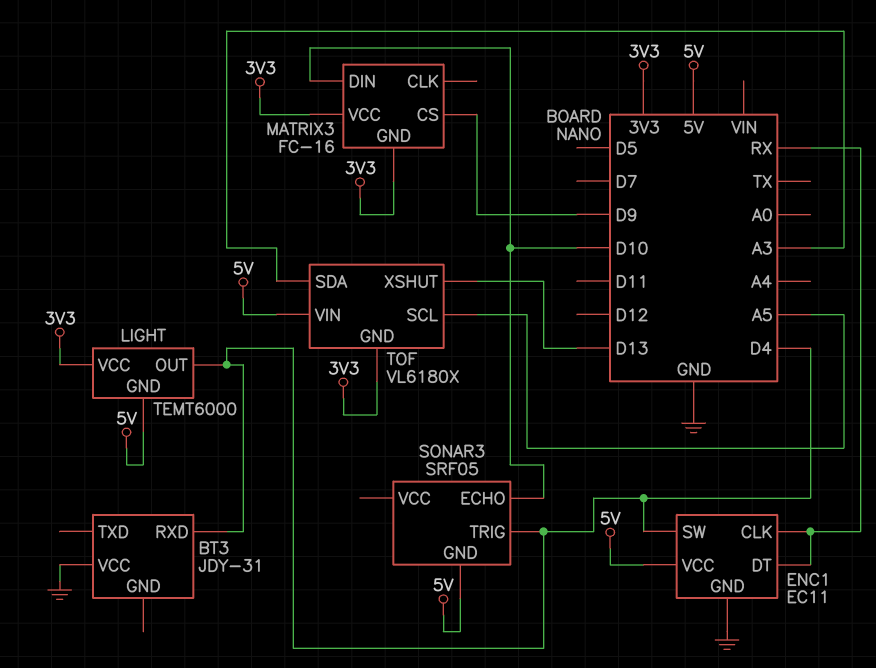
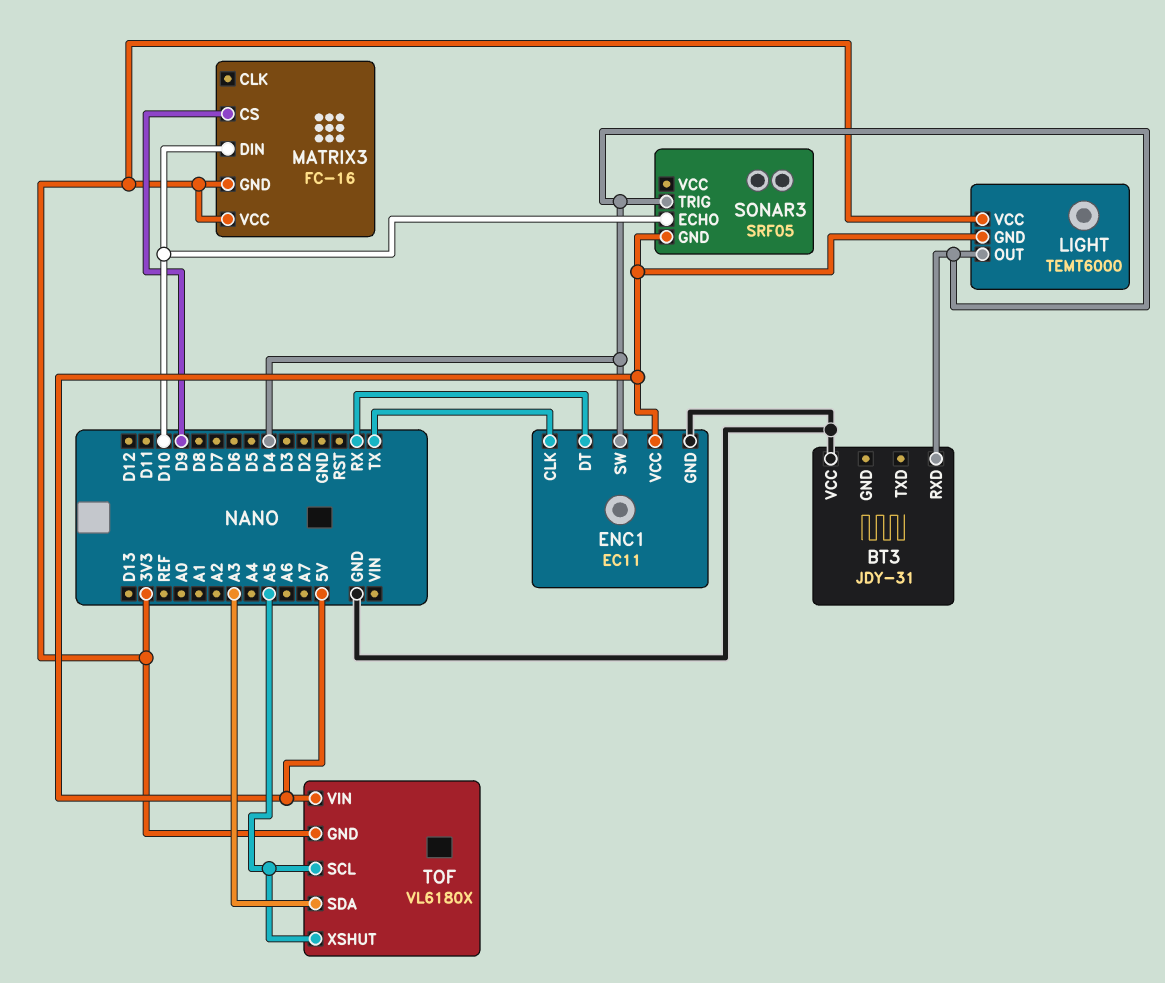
ENC1 pin CLK: RX -> TX
TOF pin XSHUT: D13 -> A5

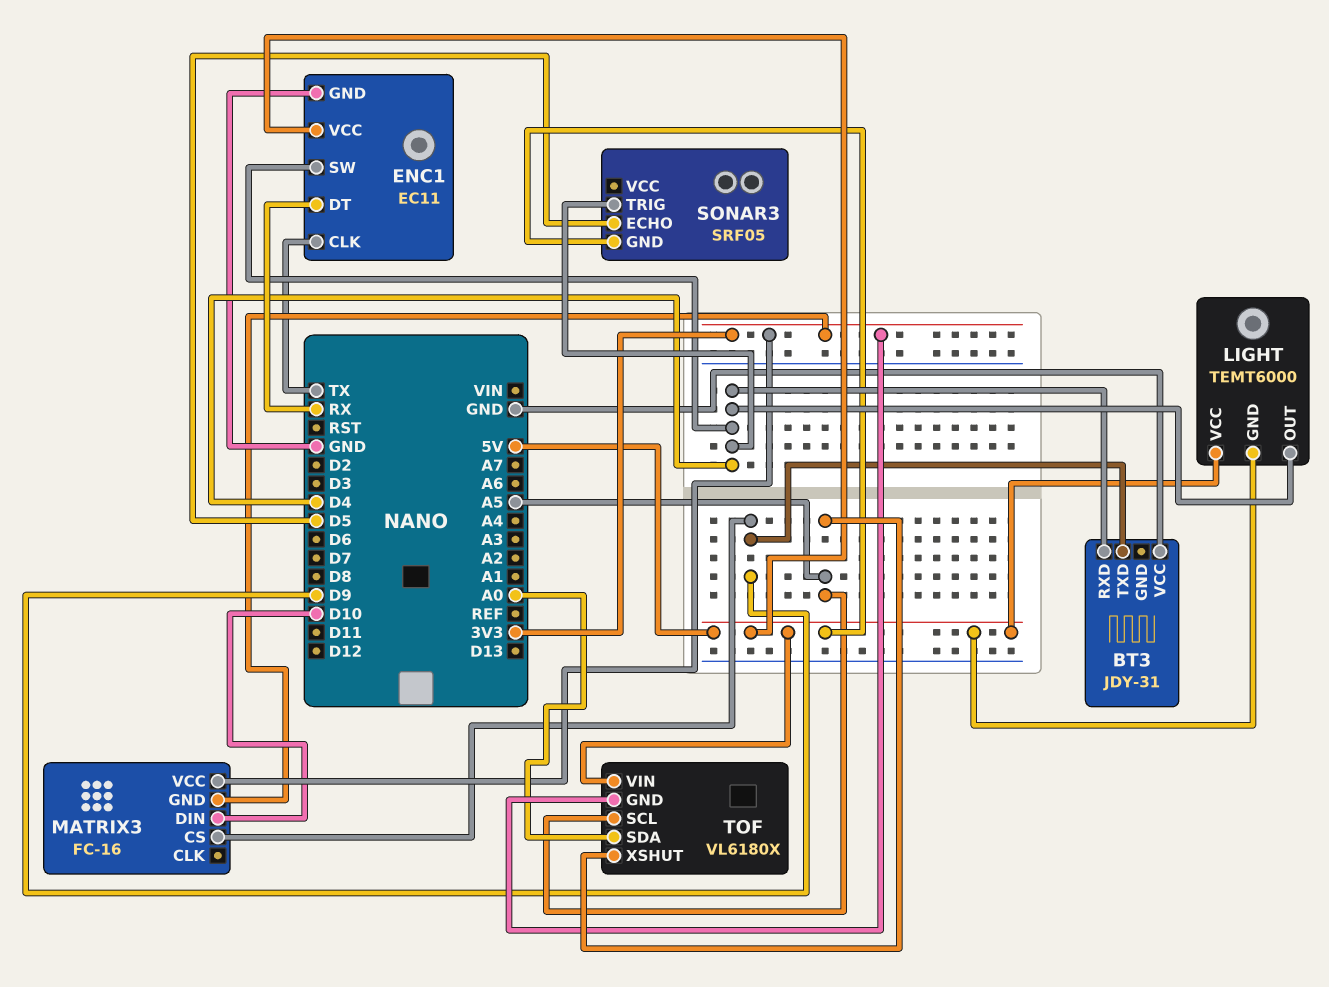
BT3 pin TXD: none -> D9
LIGHT pin VCC: 3V3 -> 5V
SONAR3 pin ECHO: D10 -> D5
TOF pin SDA: A3 -> A0

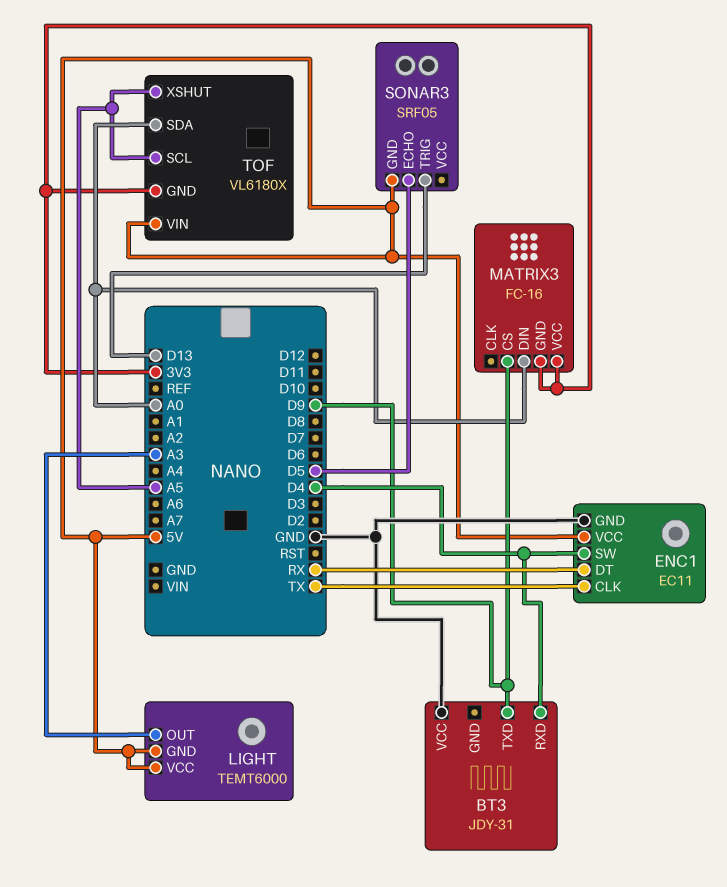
LIGHT pin OUT: D4 -> A3
MATRIX3 pin DIN: D10 -> A0
SONAR3 pin TRIG: D4 -> D13

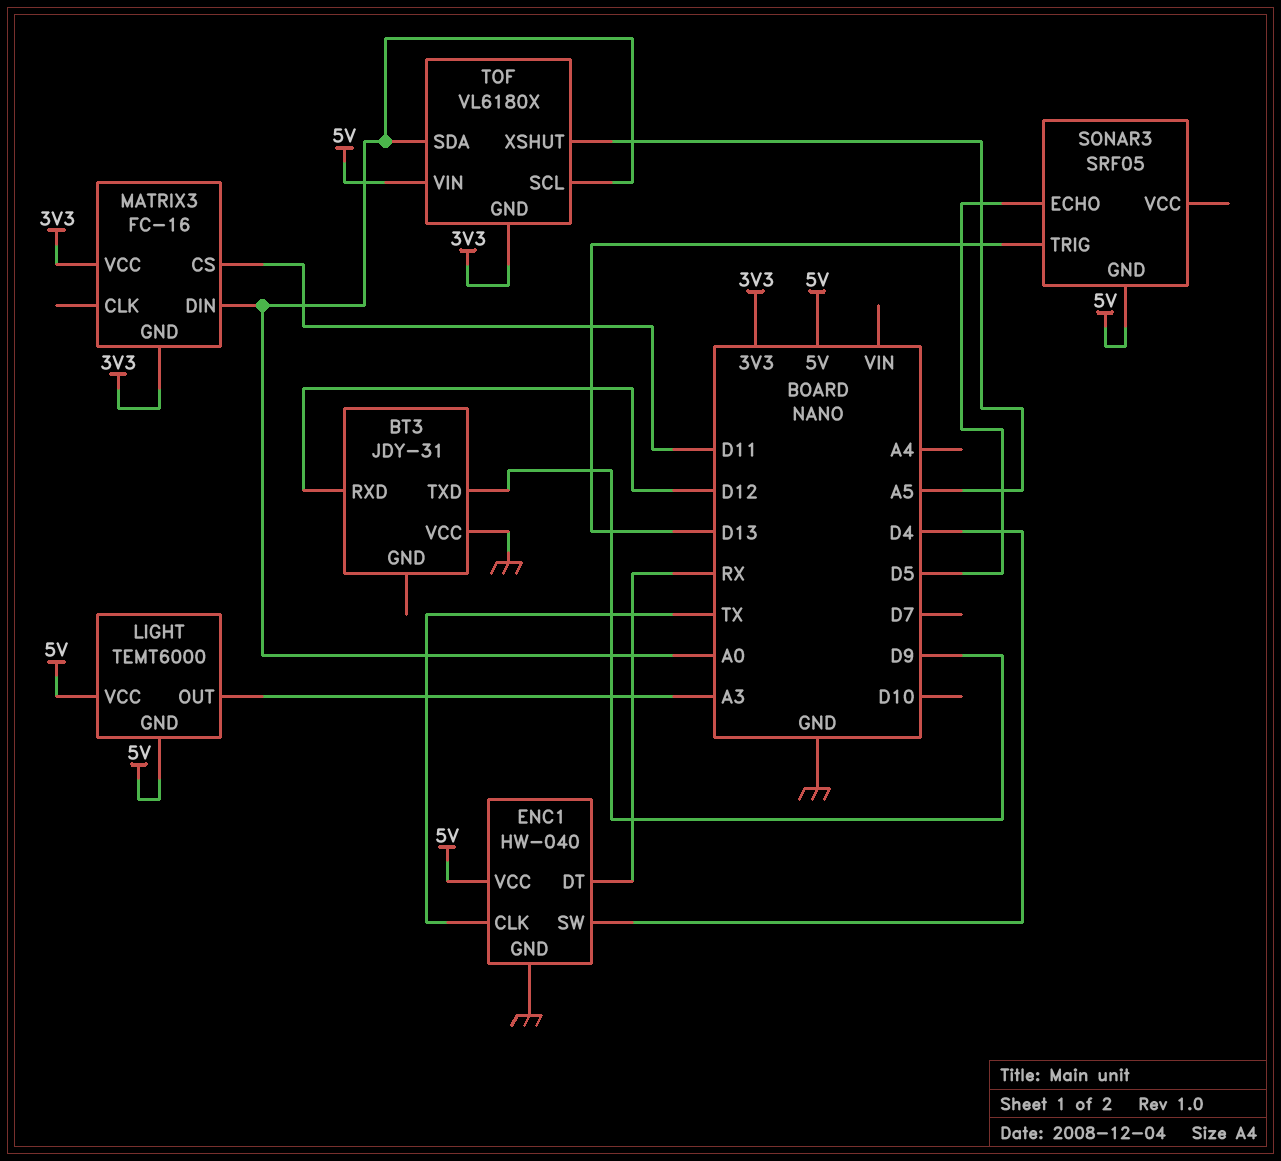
BT3 pin RXD: D4 -> D12
ENC1: EC11 -> HW-040
MATRIX3 pin CS: D9 -> D11
TOF pin SCL: A5 -> A0

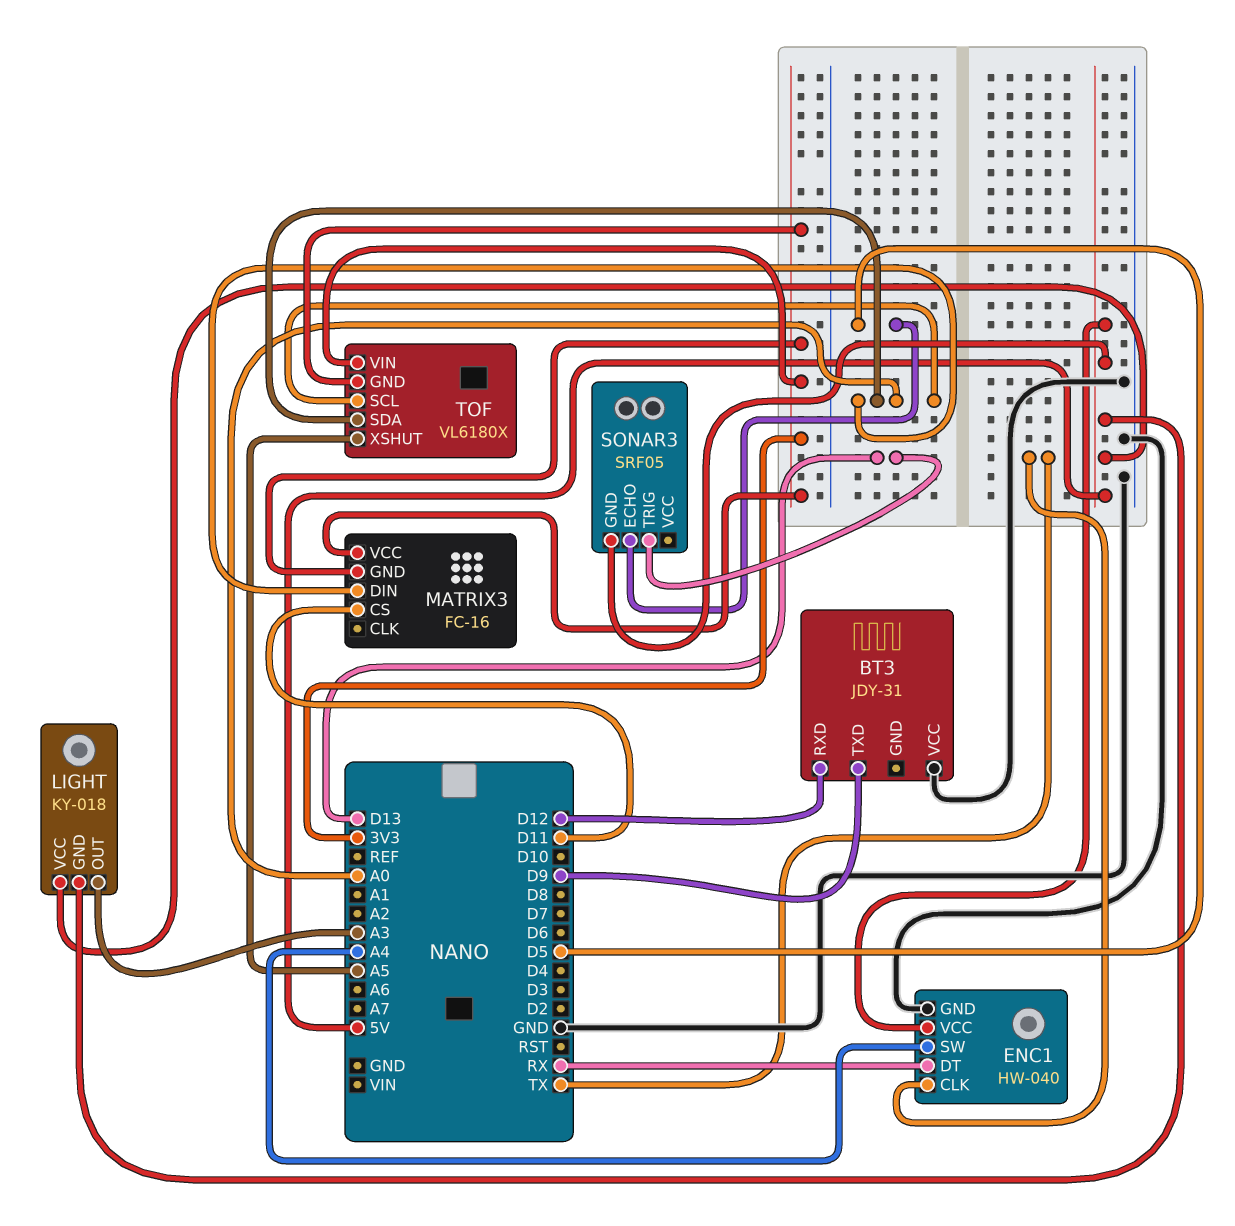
ENC1 pin SW: D4 -> A4
LIGHT: TEMT6000 -> KY-018
TOF pin VIN: 5V -> 3V3

